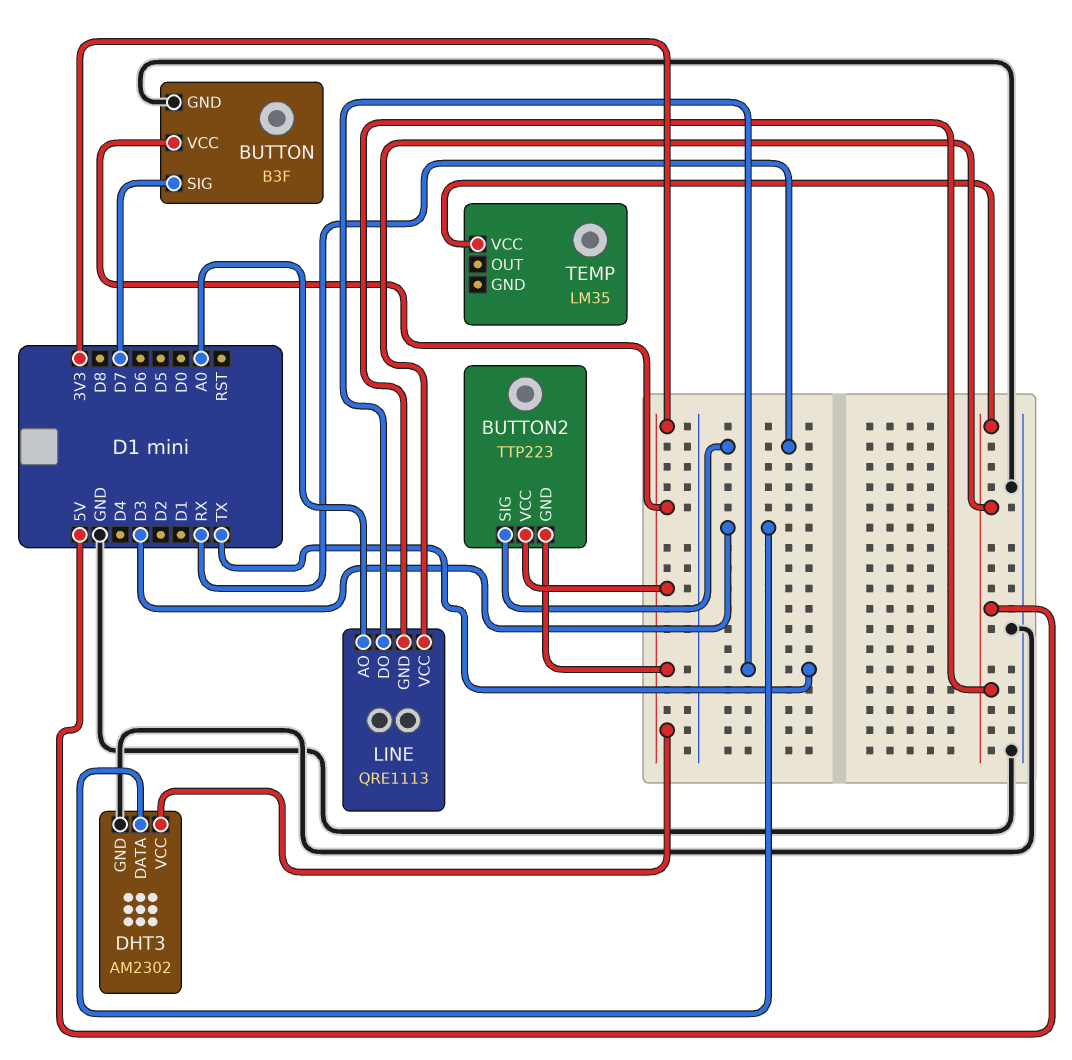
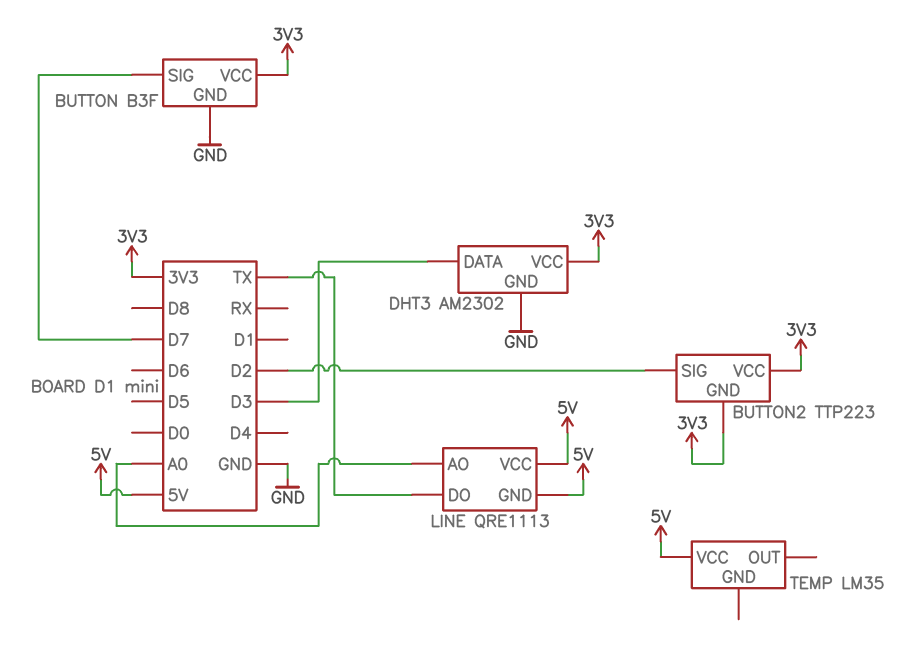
BUTTON2 pin SIG: RX -> D2

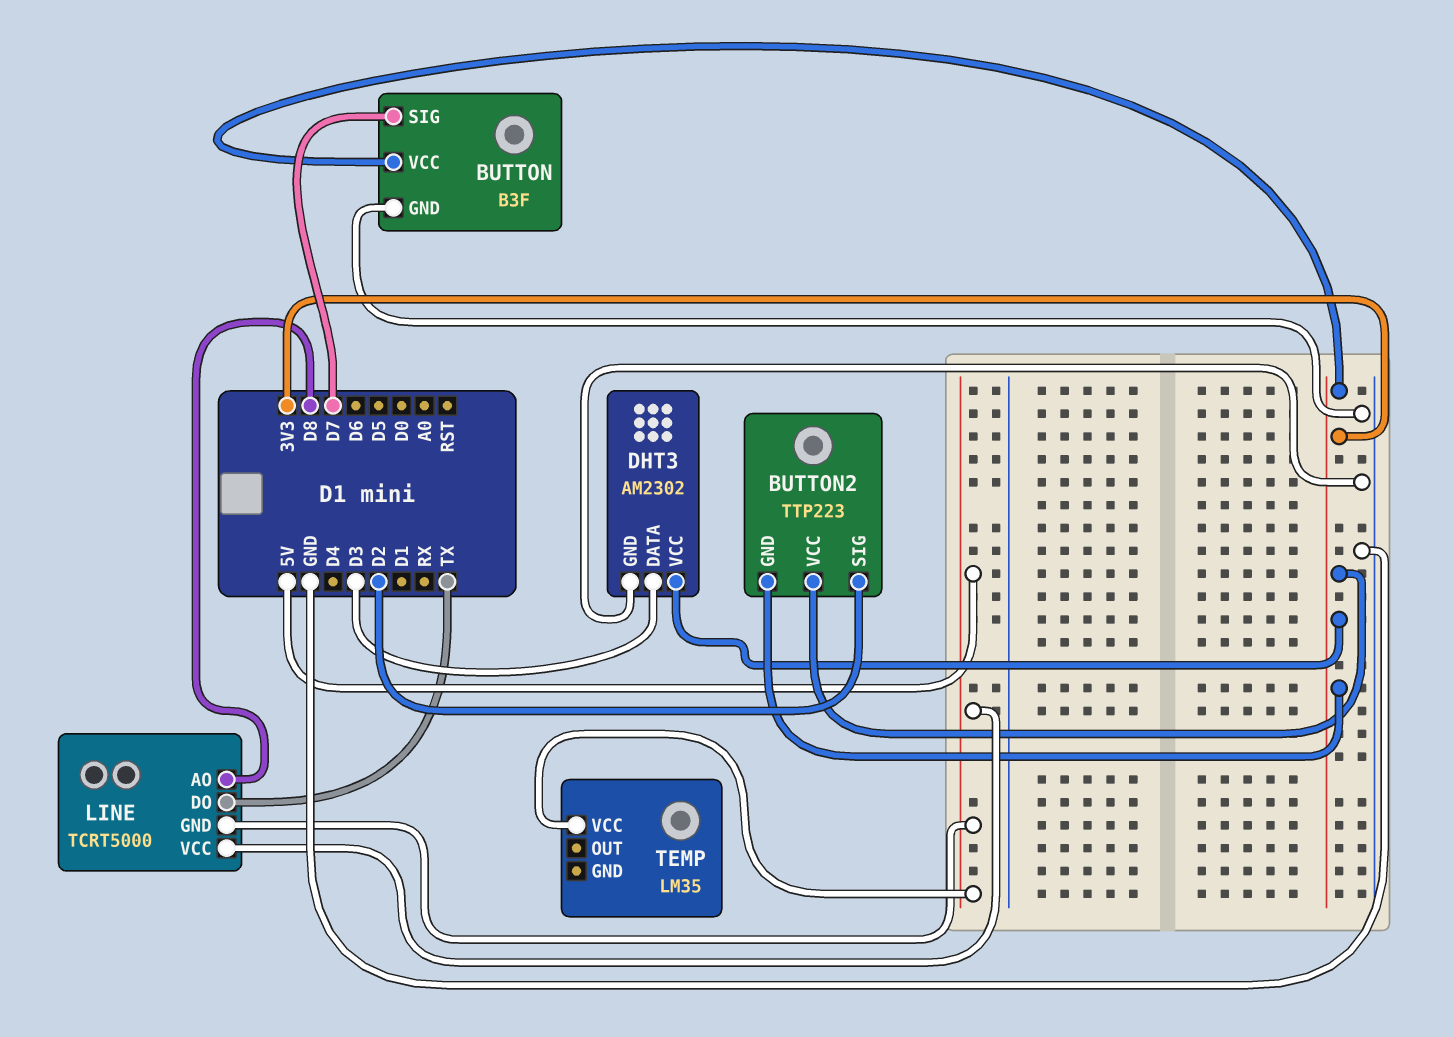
LINE: QRE1113 -> TCRT5000
LINE pin AO: A0 -> D8

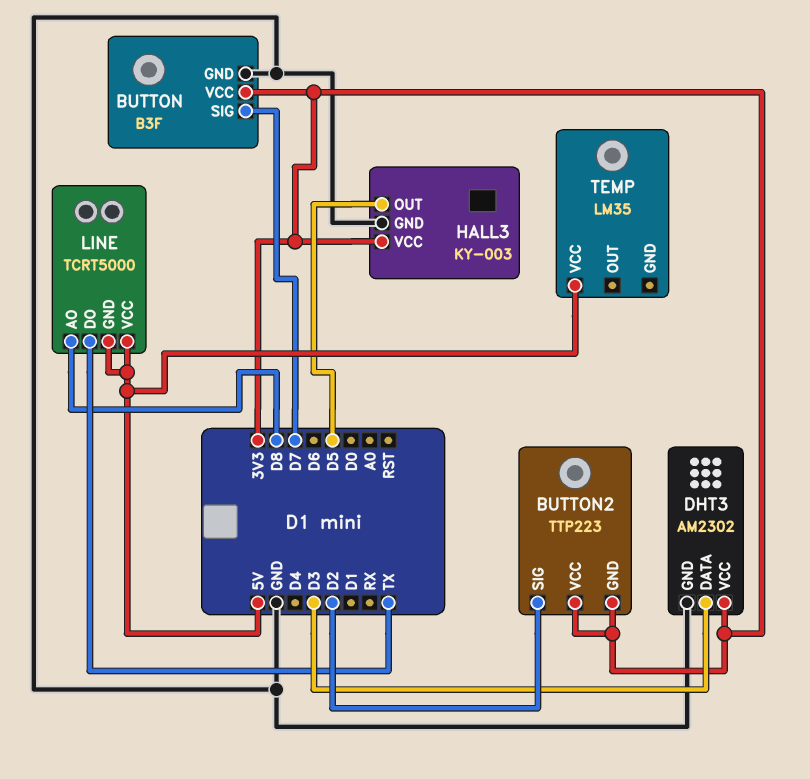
HALL3: none -> KY-003
HALL3 pin GND: none -> GND
HALL3 pin OUT: none -> D5
HALL3 pin VCC: none -> 3V3

